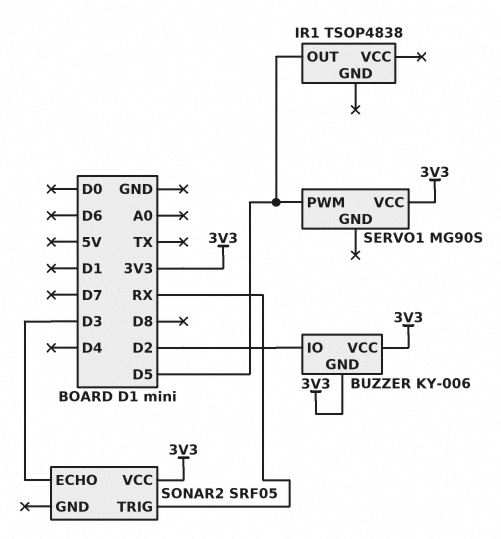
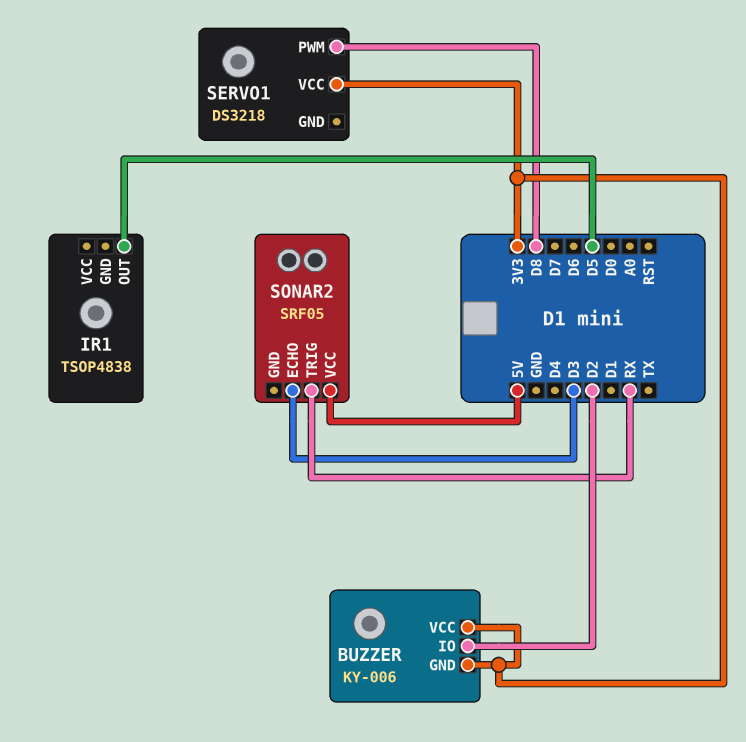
SERVO1: MG90S -> DS3218
SERVO1 pin PWM: D5 -> D8
SONAR2 pin VCC: 3V3 -> 5V

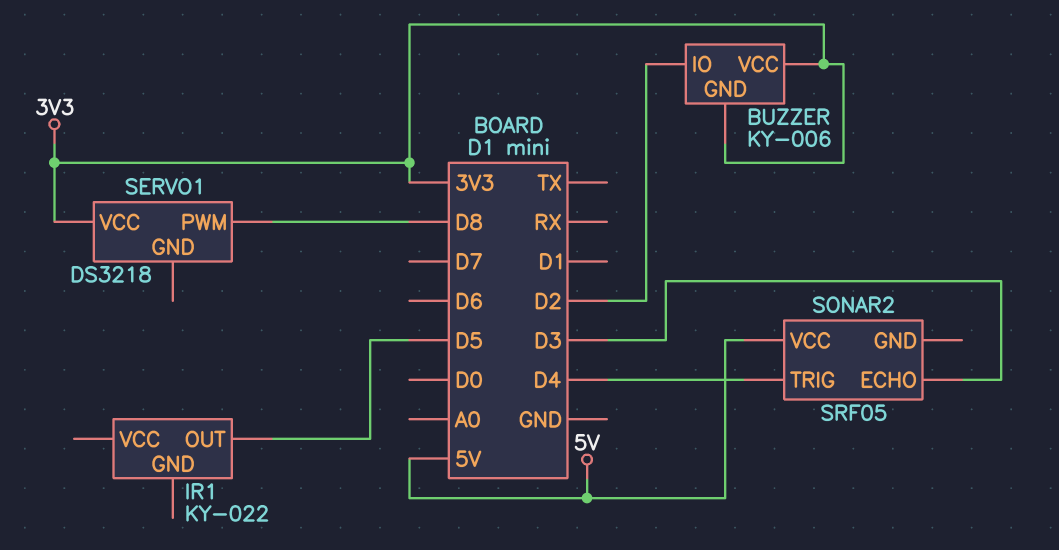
IR1: TSOP4838 -> KY-022
SONAR2 pin TRIG: RX -> D4

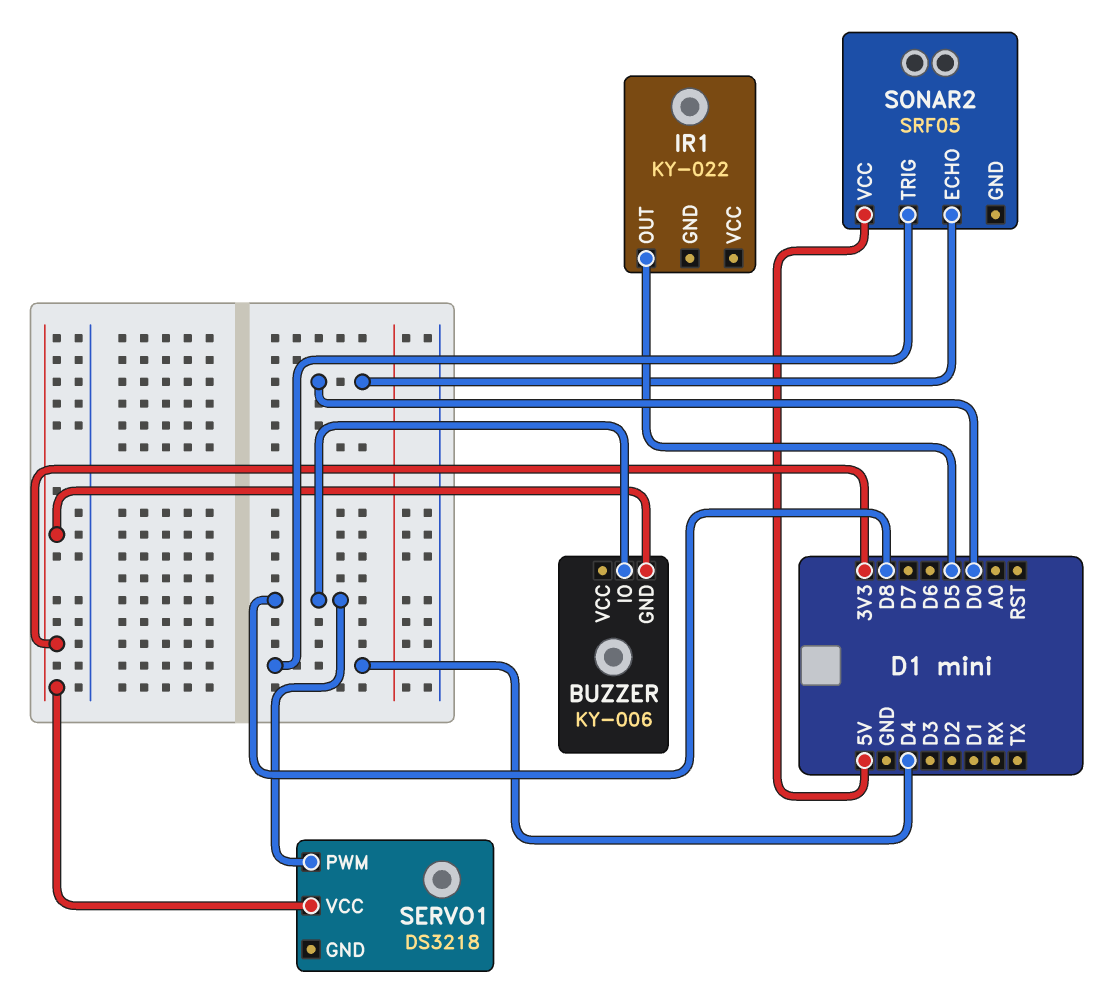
BUZZER pin IO: D2 -> D8
BUZZER pin VCC: 3V3 -> none
SONAR2 pin ECHO: D3 -> D0

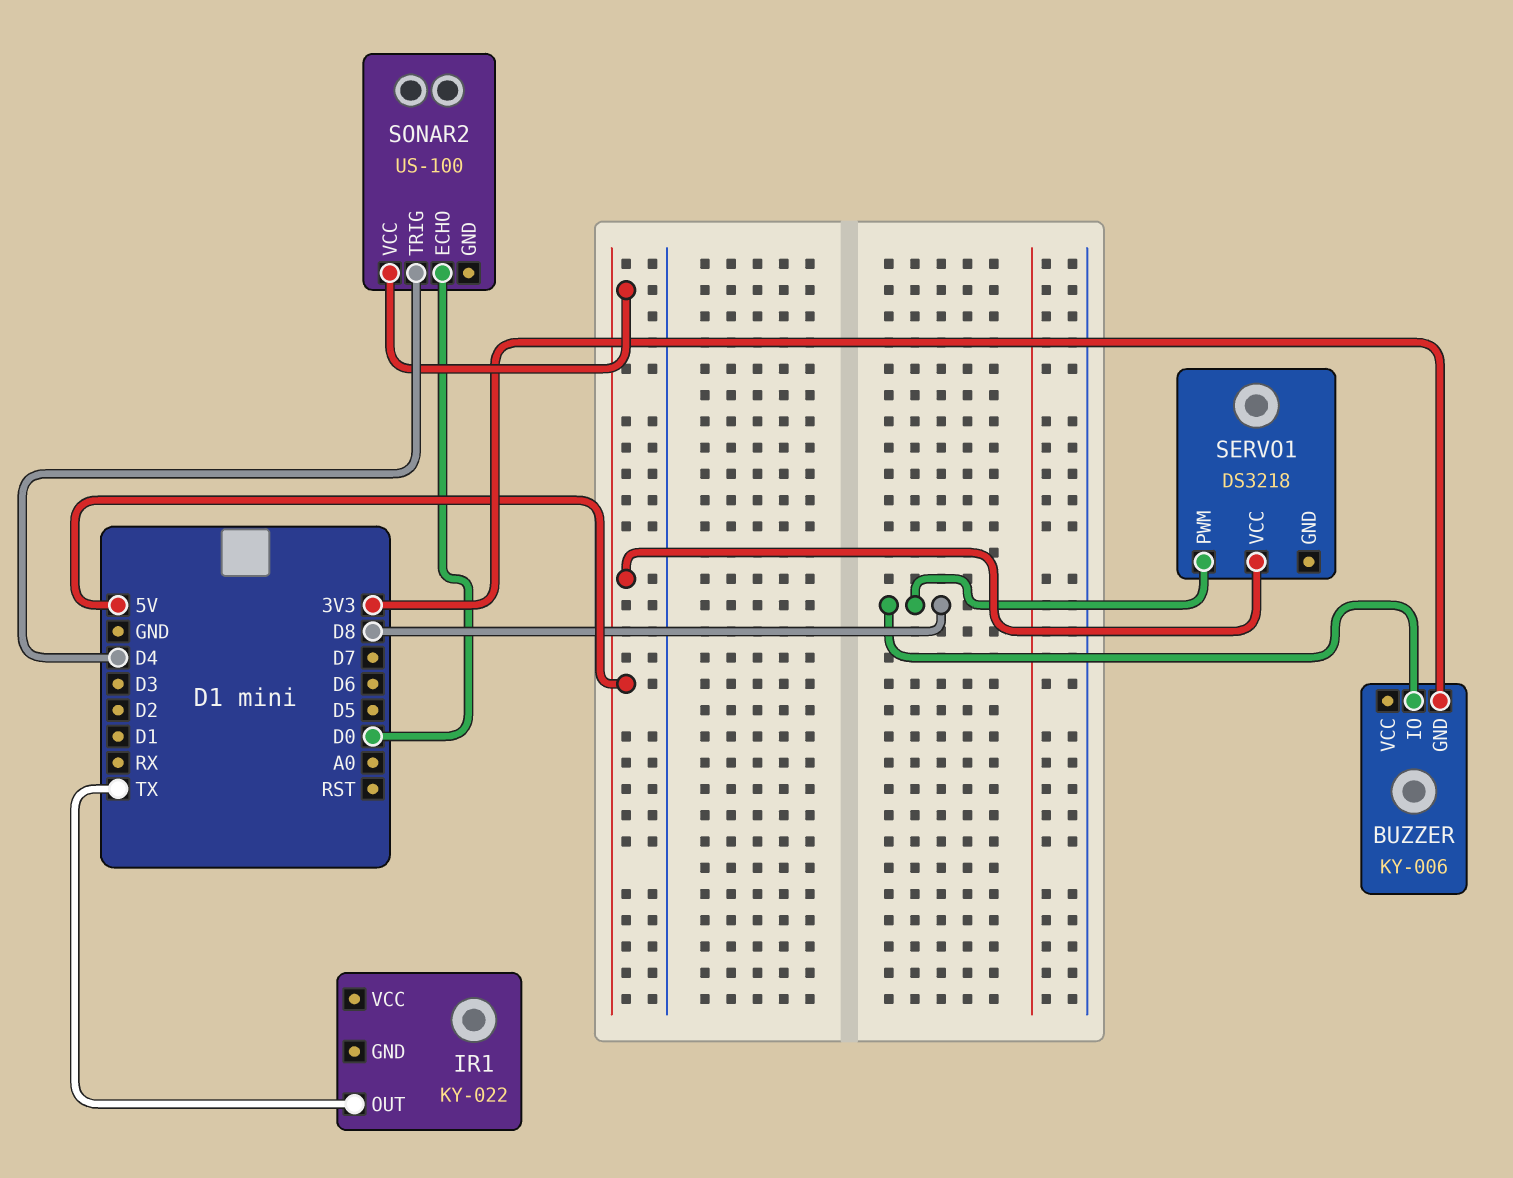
IR1 pin OUT: D5 -> TX
SERVO1 pin VCC: 3V3 -> 5V
SONAR2: SRF05 -> US-100

